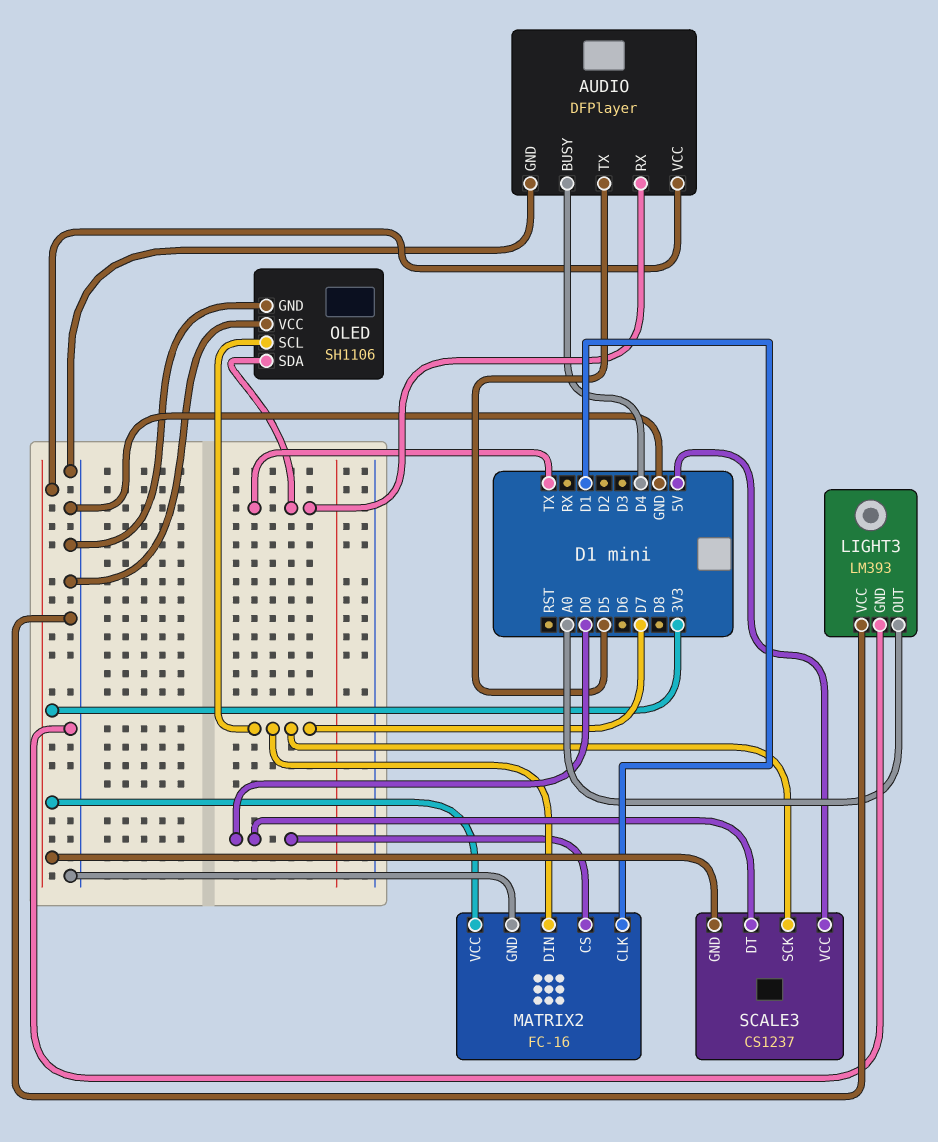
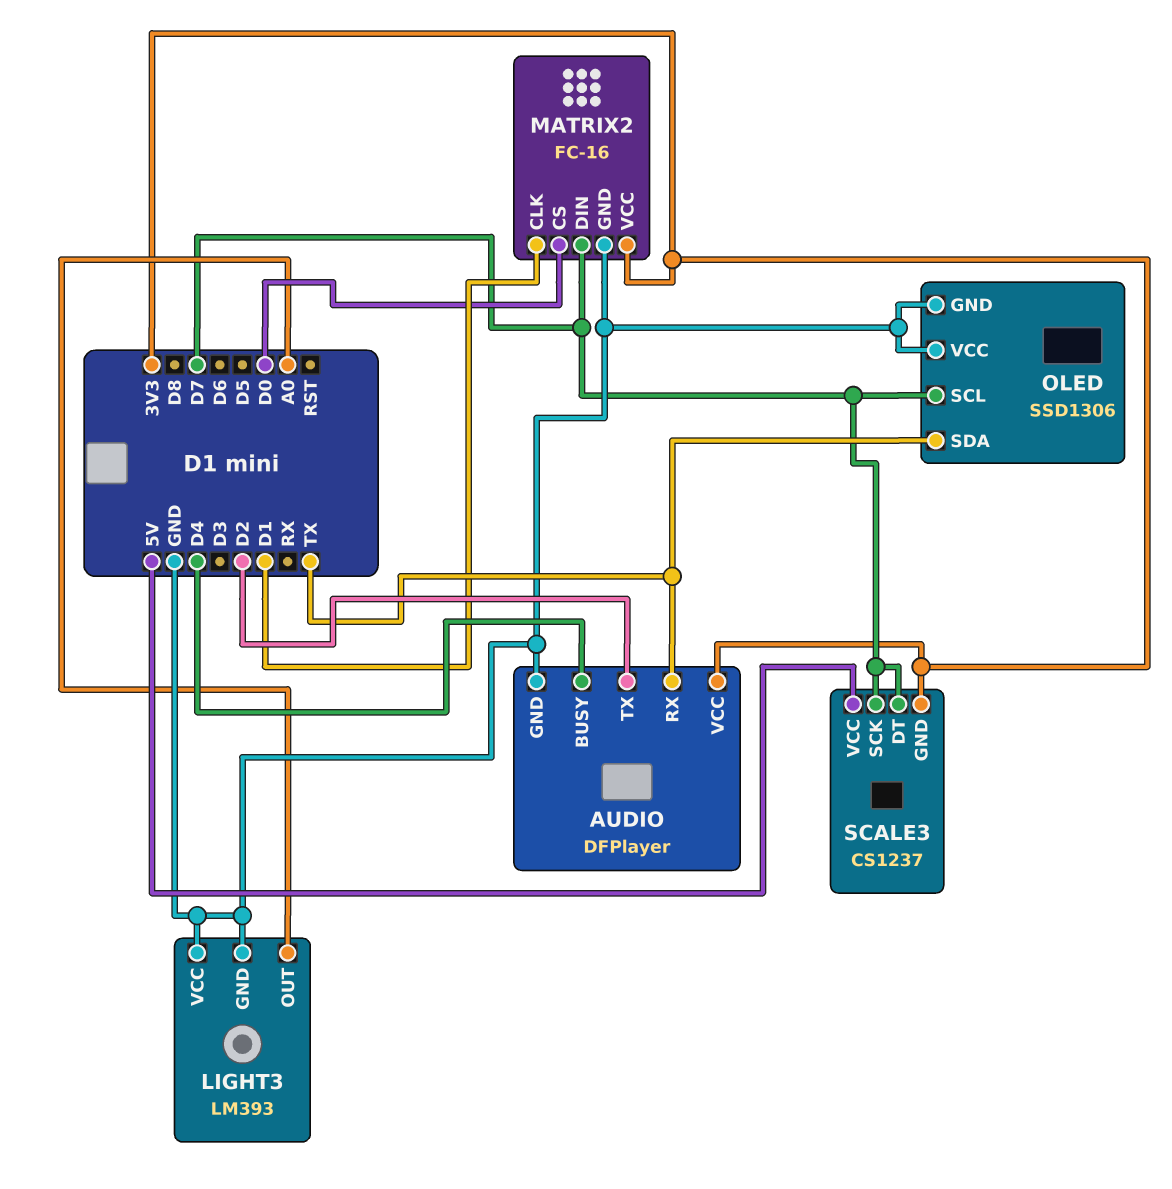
AUDIO pin TX: D5 -> D2
OLED: SH1106 -> SSD1306
SCALE3 pin DT: D0 -> D7

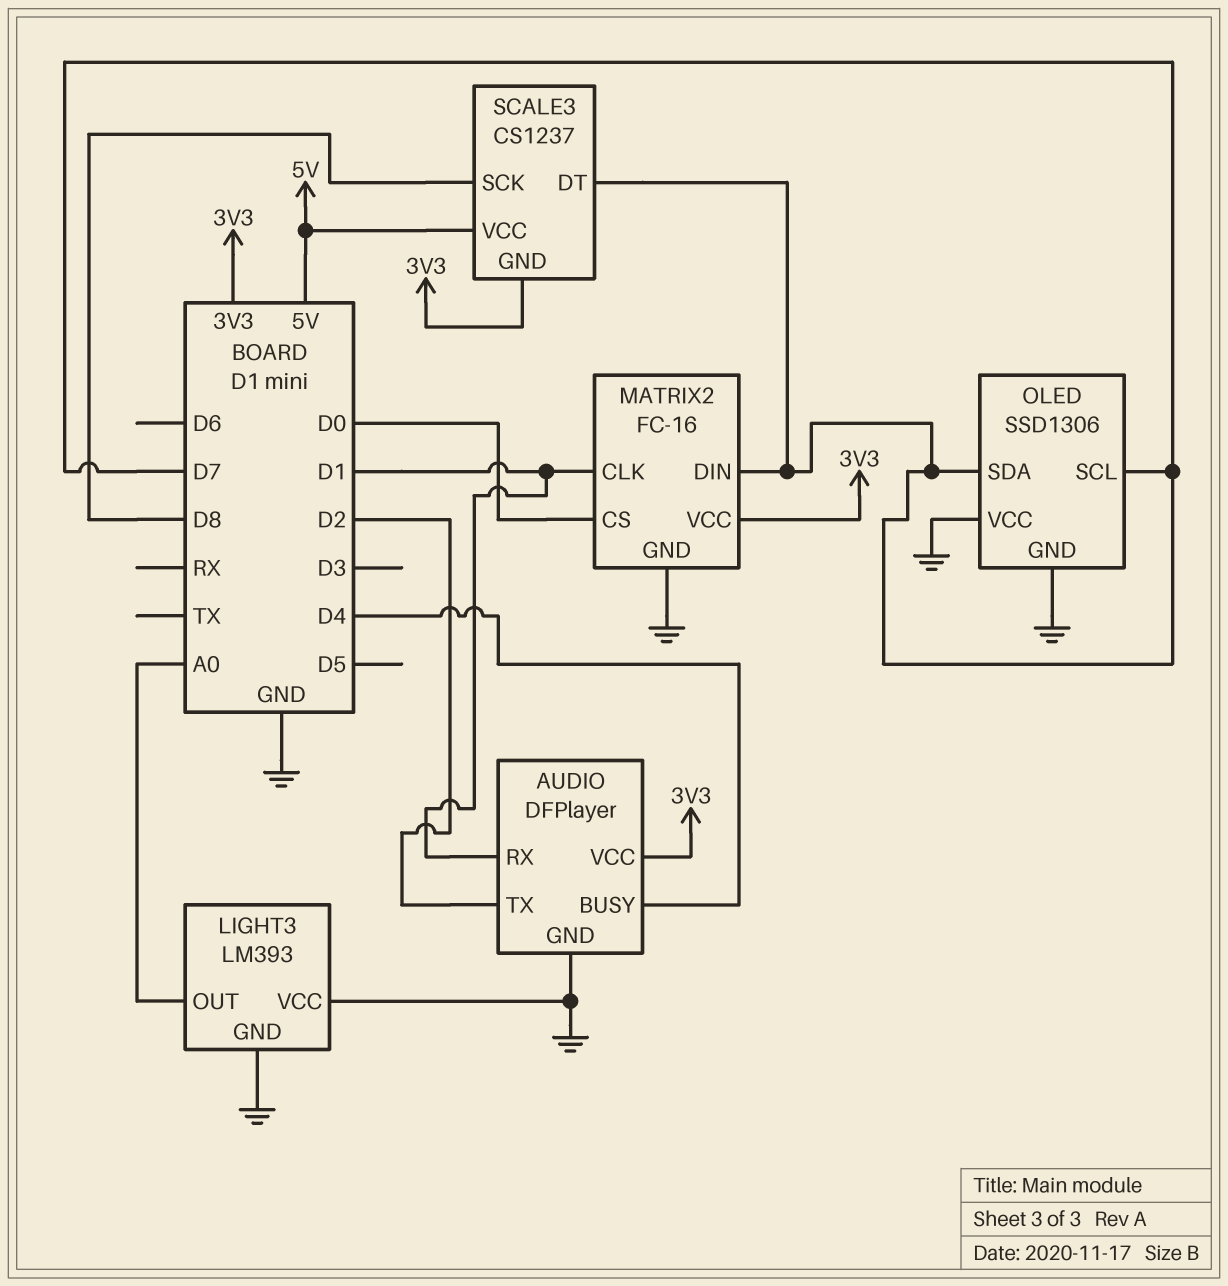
AUDIO pin RX: TX -> D1
OLED pin SDA: TX -> D7
SCALE3 pin SCK: D7 -> D8

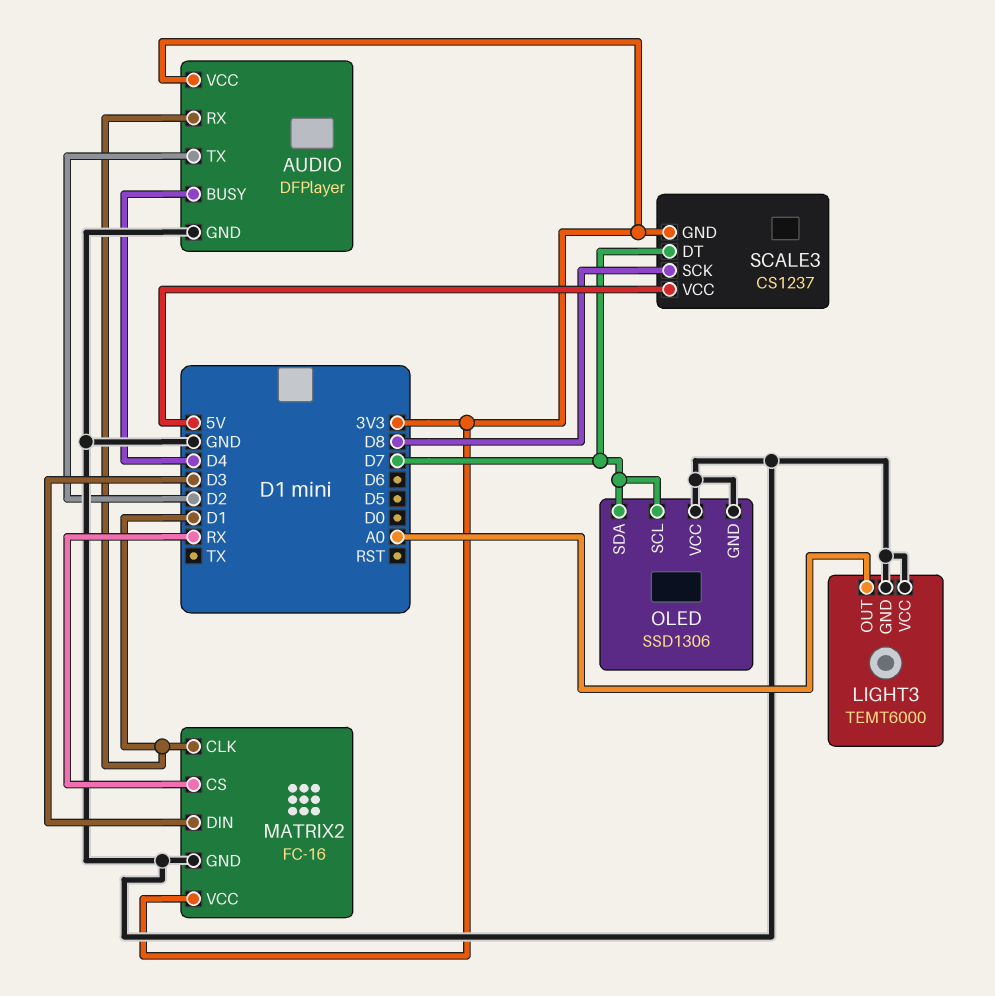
LIGHT3: LM393 -> TEMT6000
MATRIX2 pin CS: D0 -> RX
MATRIX2 pin DIN: D7 -> D3

